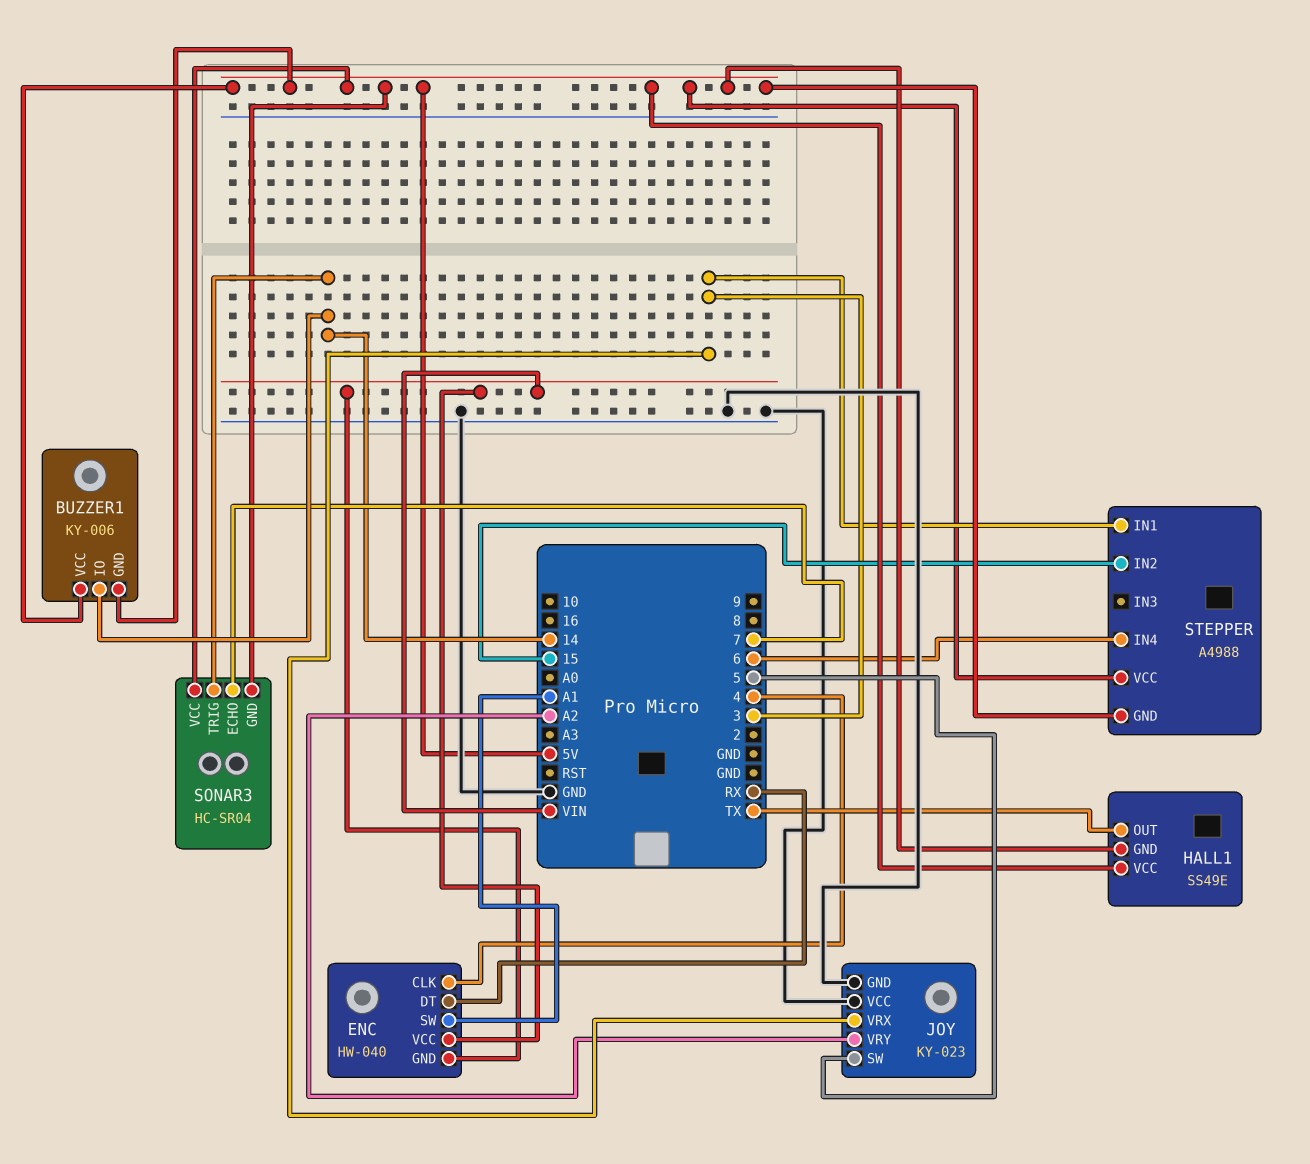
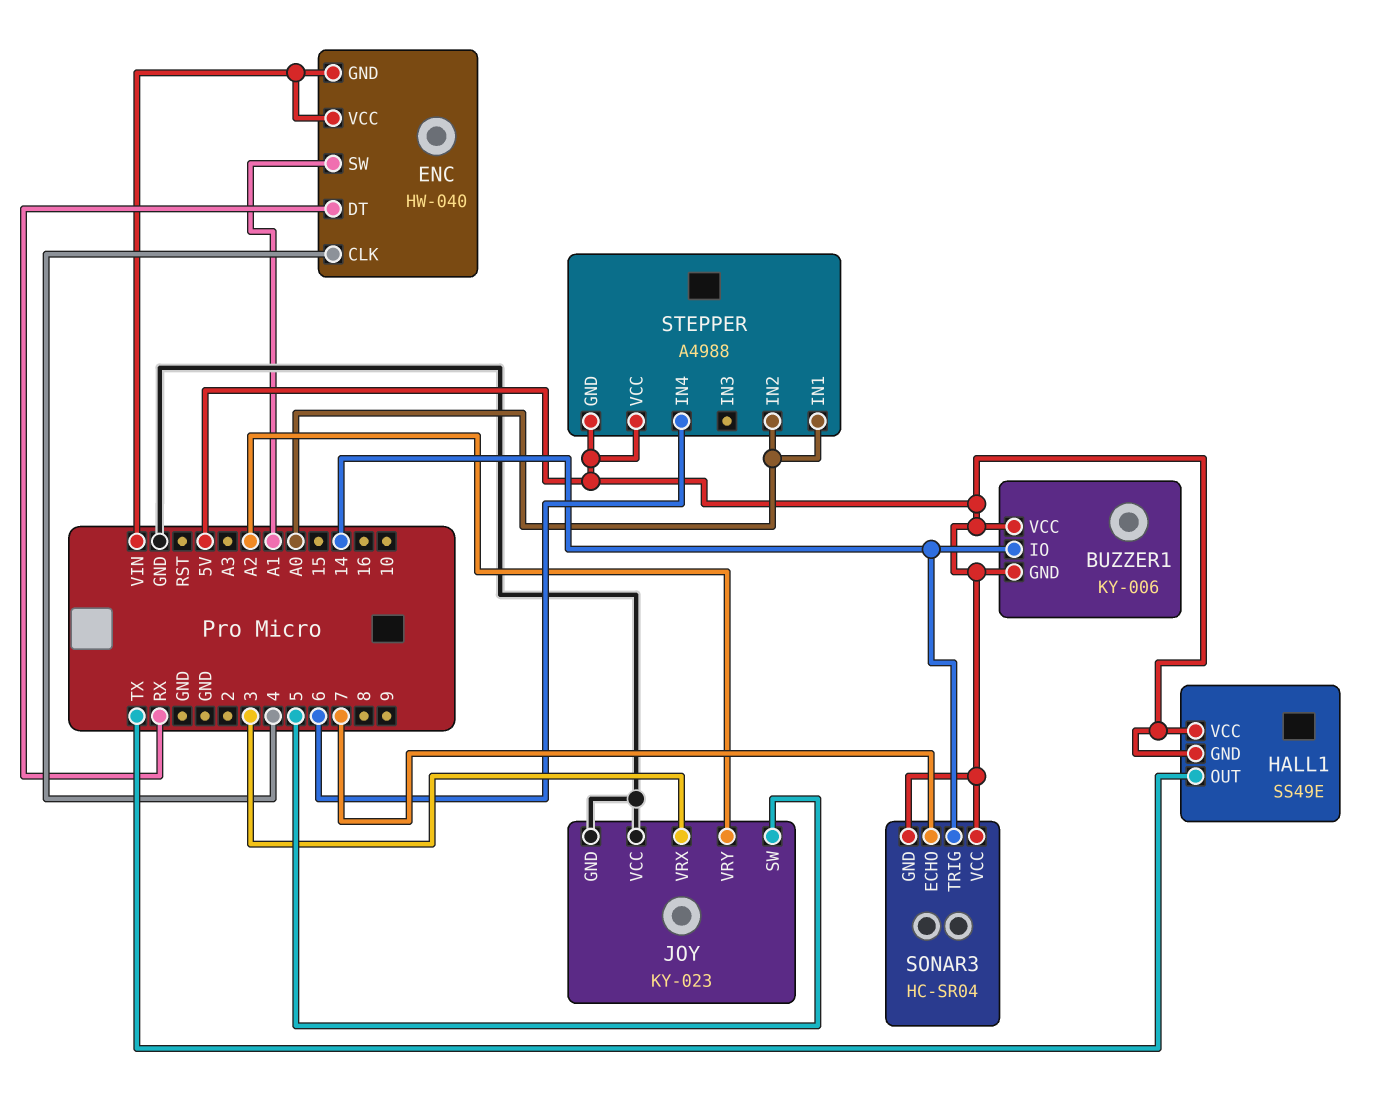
STEPPER pin IN1: 3 -> A0
STEPPER pin IN2: 15 -> A0

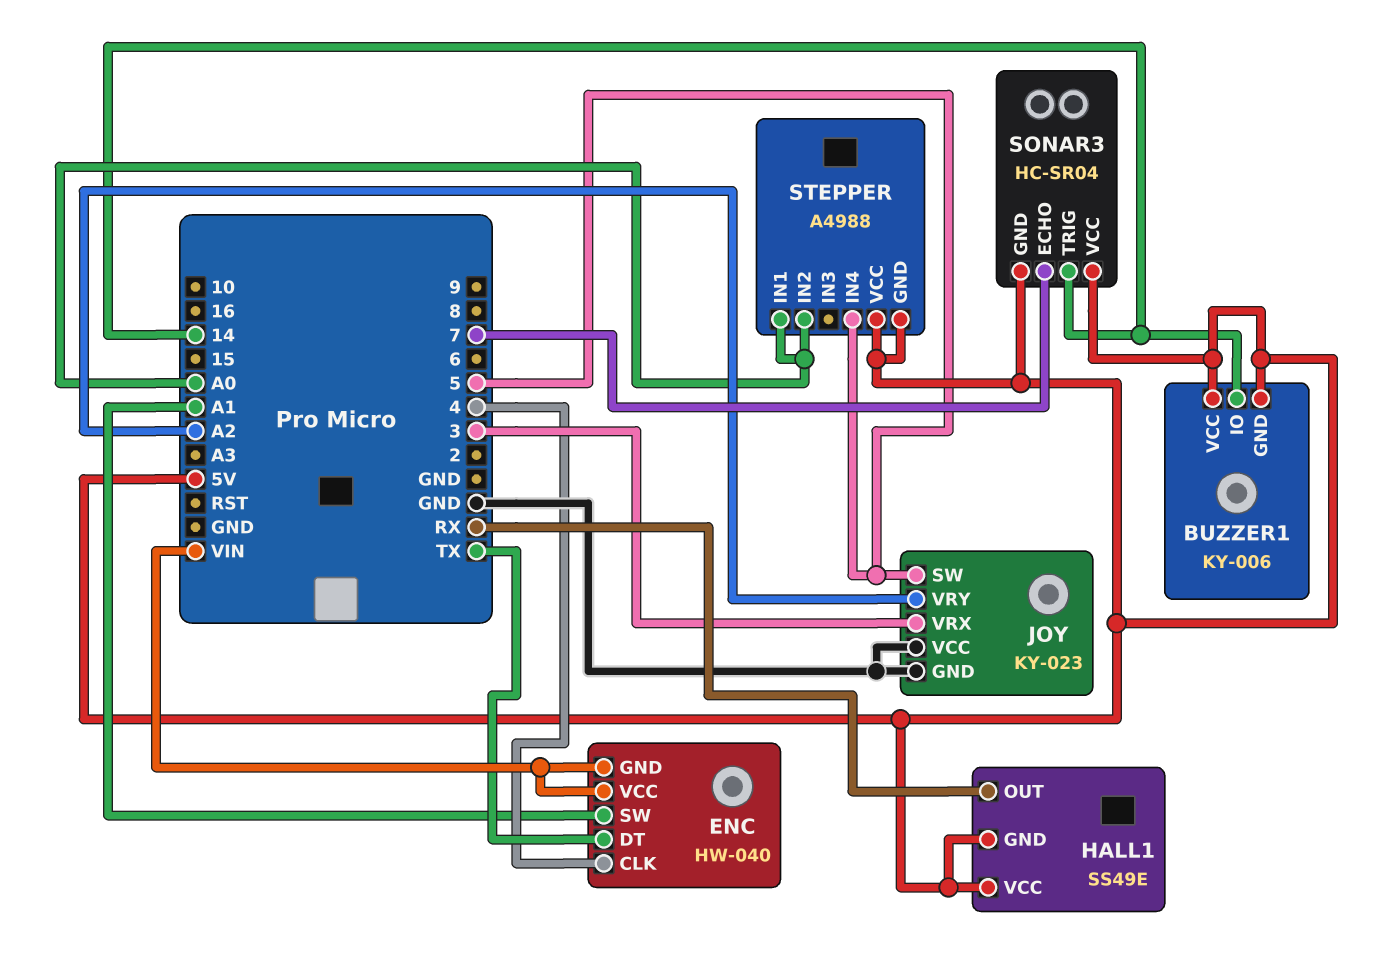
ENC pin DT: RX -> TX
HALL1 pin OUT: TX -> RX
STEPPER pin IN4: 6 -> 5

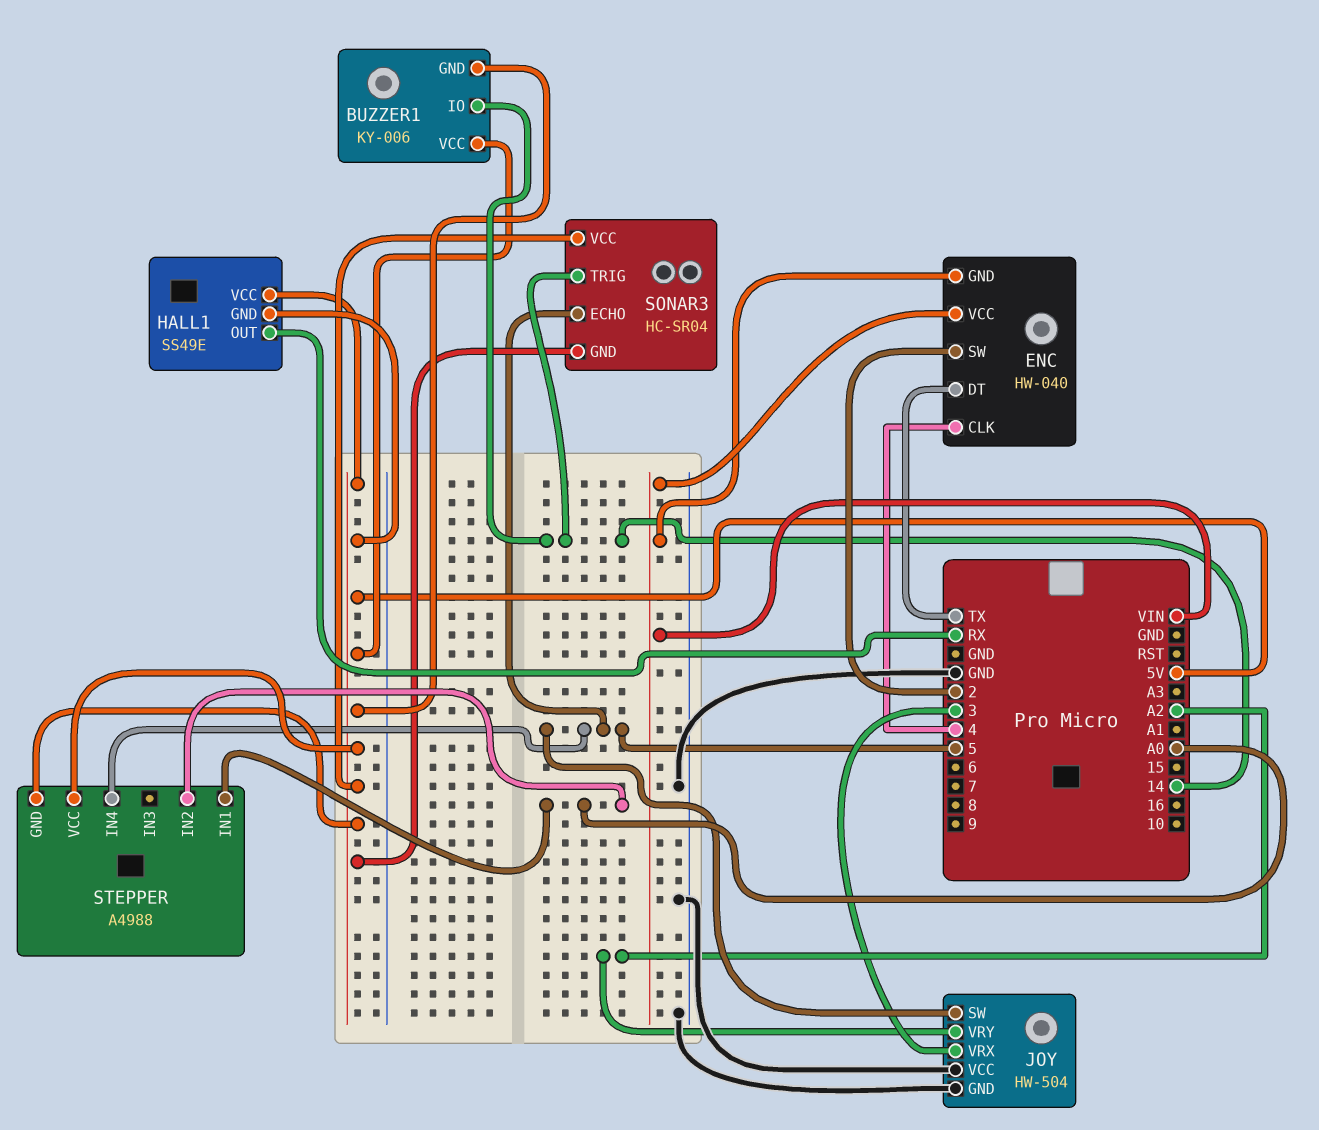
ENC pin SW: A1 -> 2
JOY: KY-023 -> HW-504
SONAR3 pin ECHO: 7 -> 5

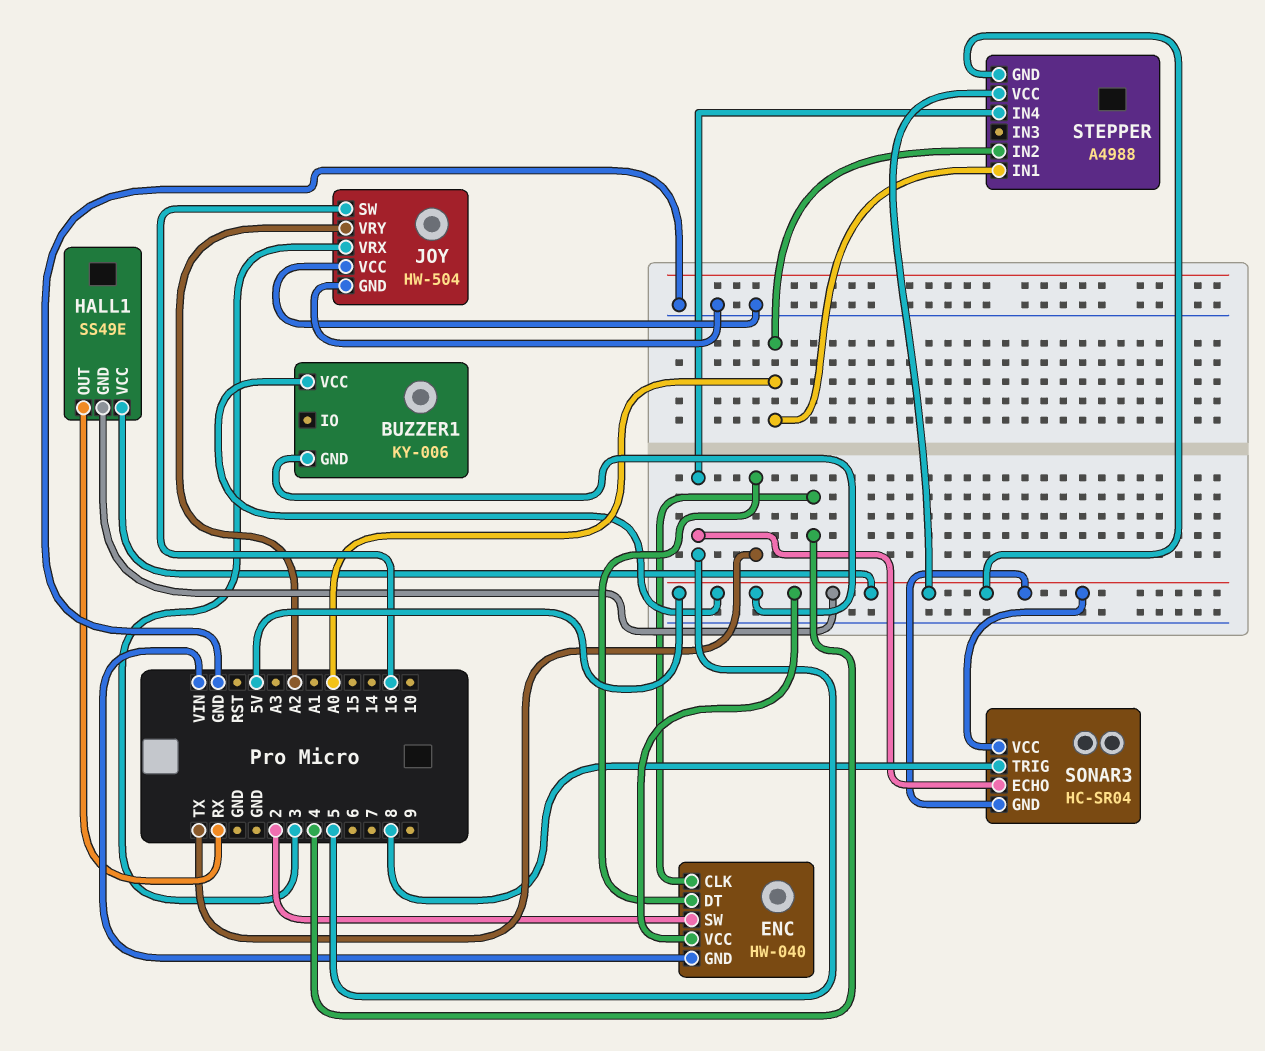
BUZZER1 pin IO: 14 -> none
ENC pin VCC: VIN -> 5V
JOY pin SW: 5 -> 16
SONAR3 pin TRIG: 14 -> 8

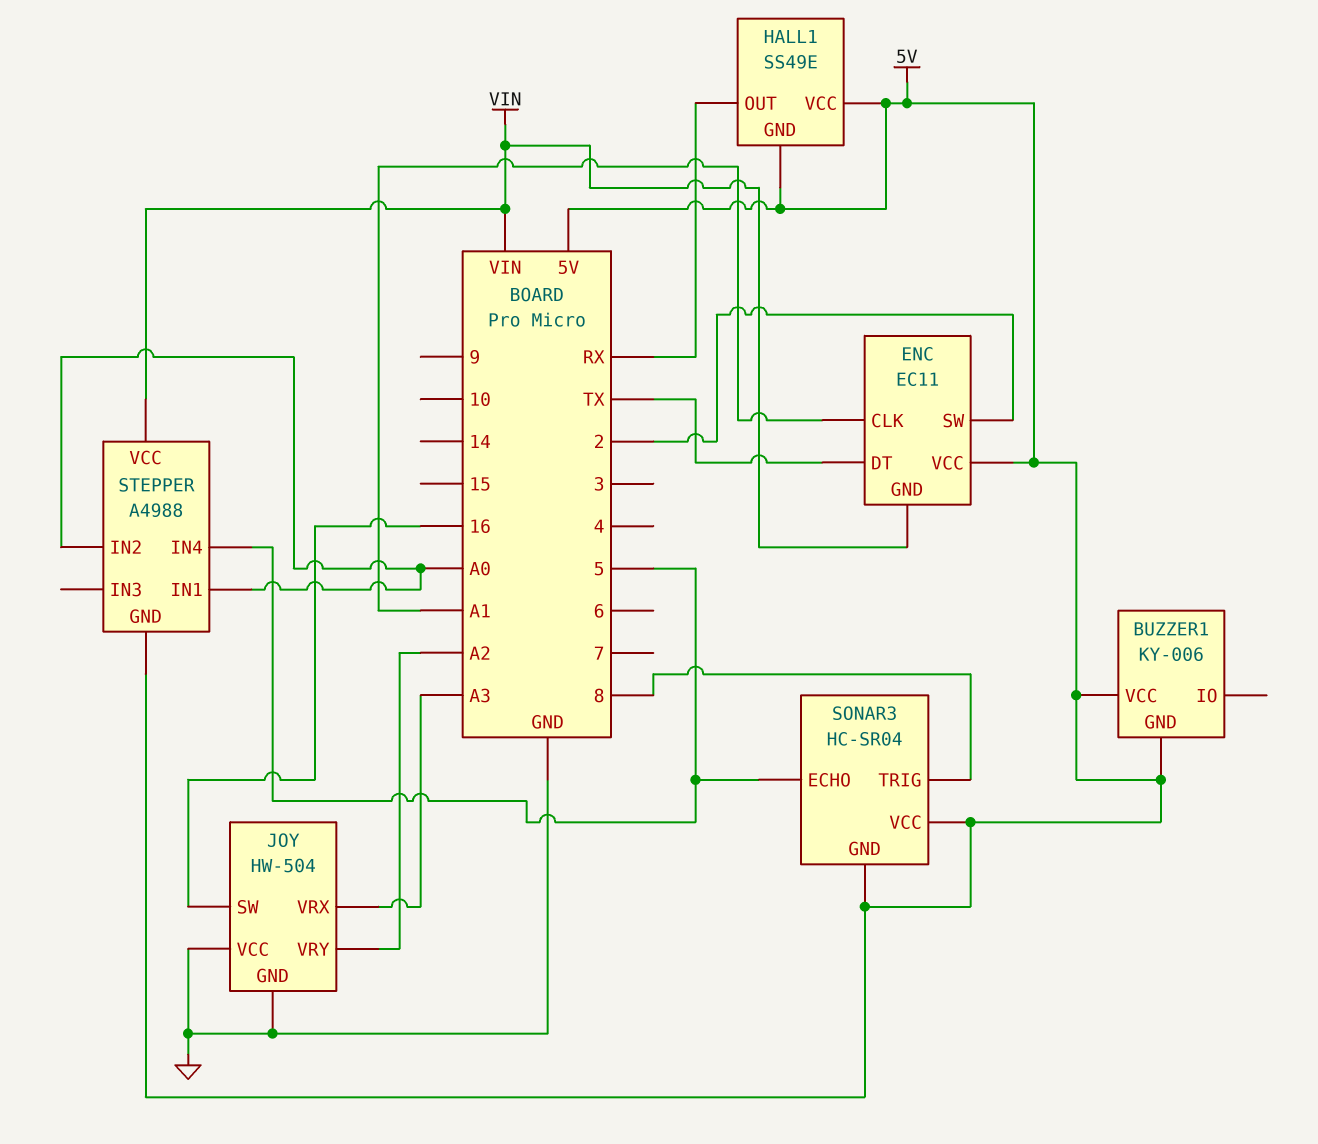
ENC: HW-040 -> EC11
ENC pin CLK: 4 -> A1
JOY pin VRX: 3 -> A3
STEPPER pin VCC: 5V -> VIN

